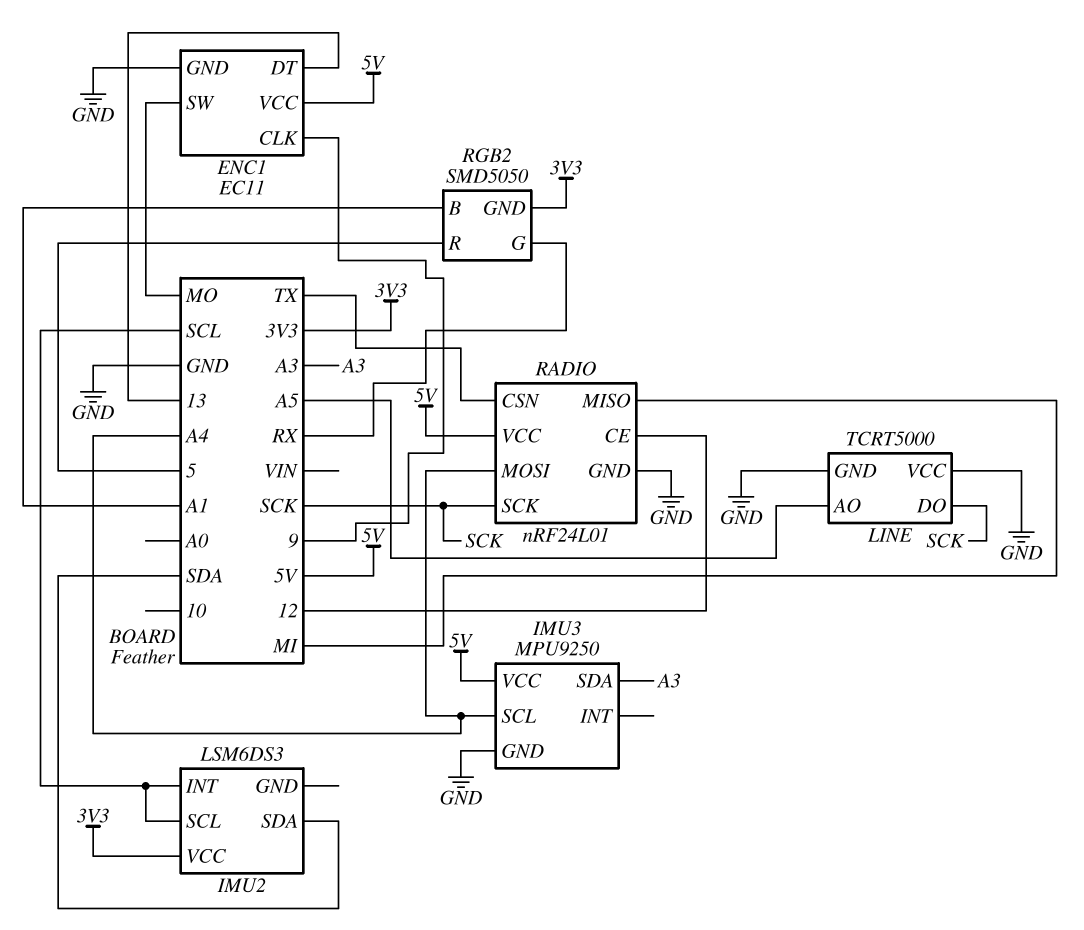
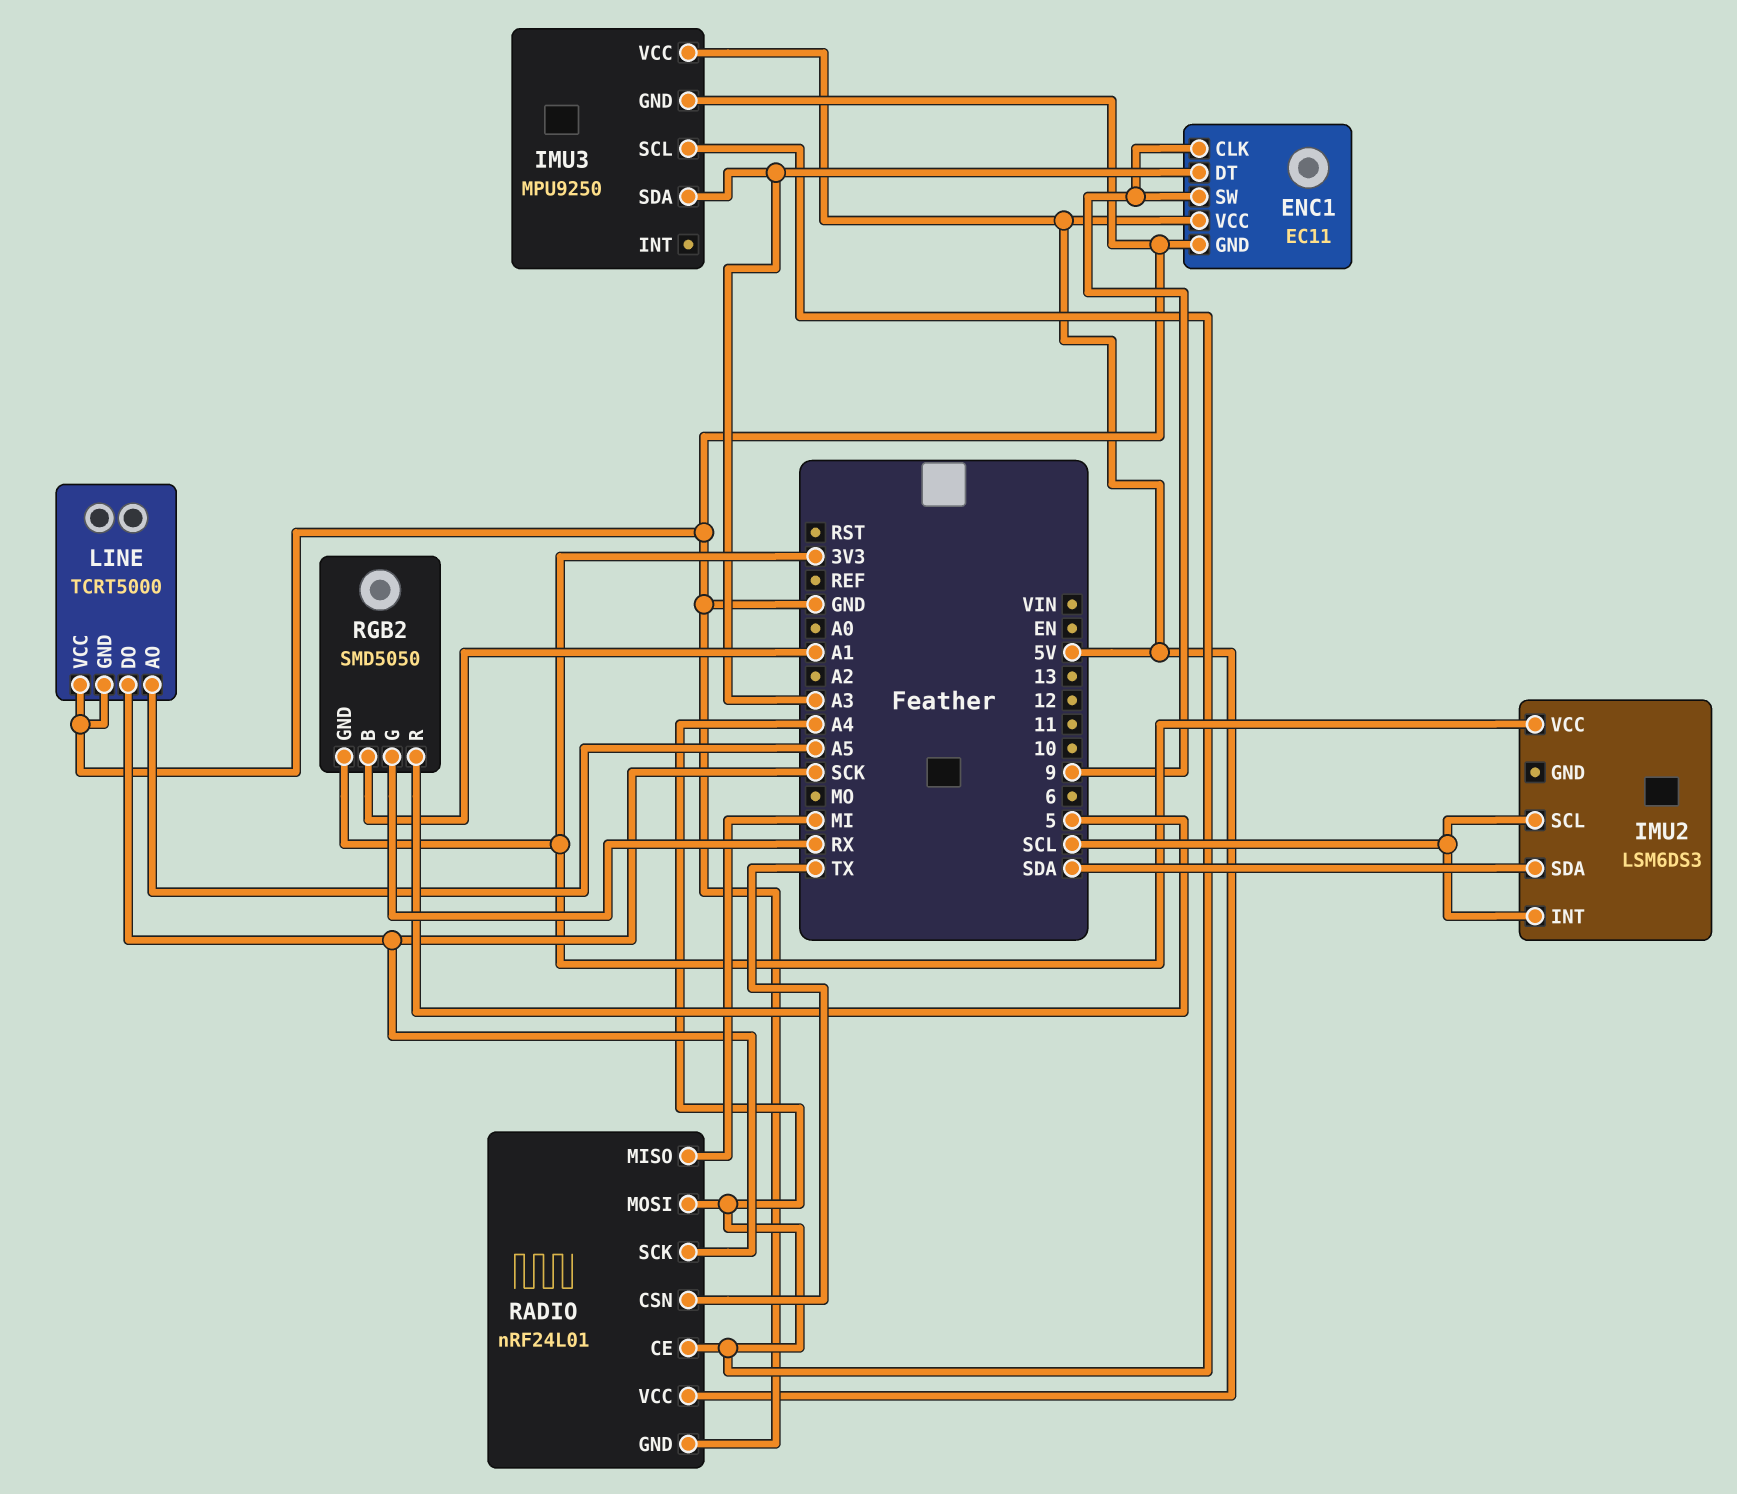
ENC1 pin DT: 13 -> A3
ENC1 pin SW: MO -> 9
RADIO pin CE: 12 -> A4

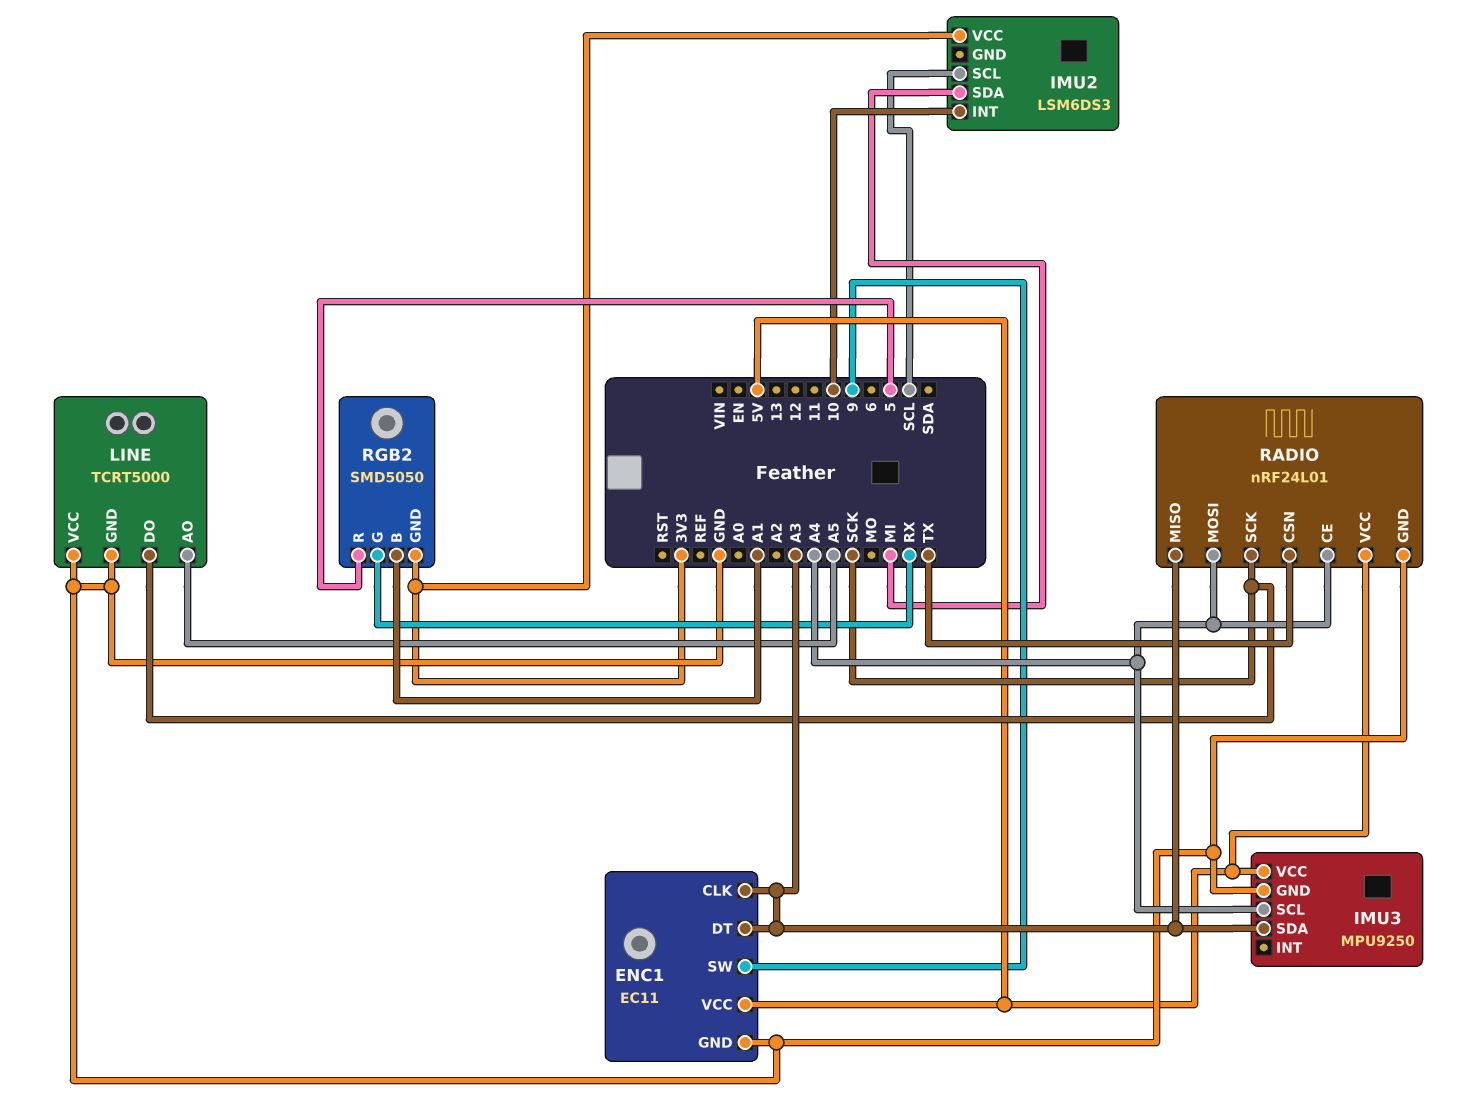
ENC1 pin CLK: 9 -> A3
IMU2 pin INT: SCL -> 10
IMU2 pin SDA: SDA -> MI
RADIO pin MISO: MI -> A3

